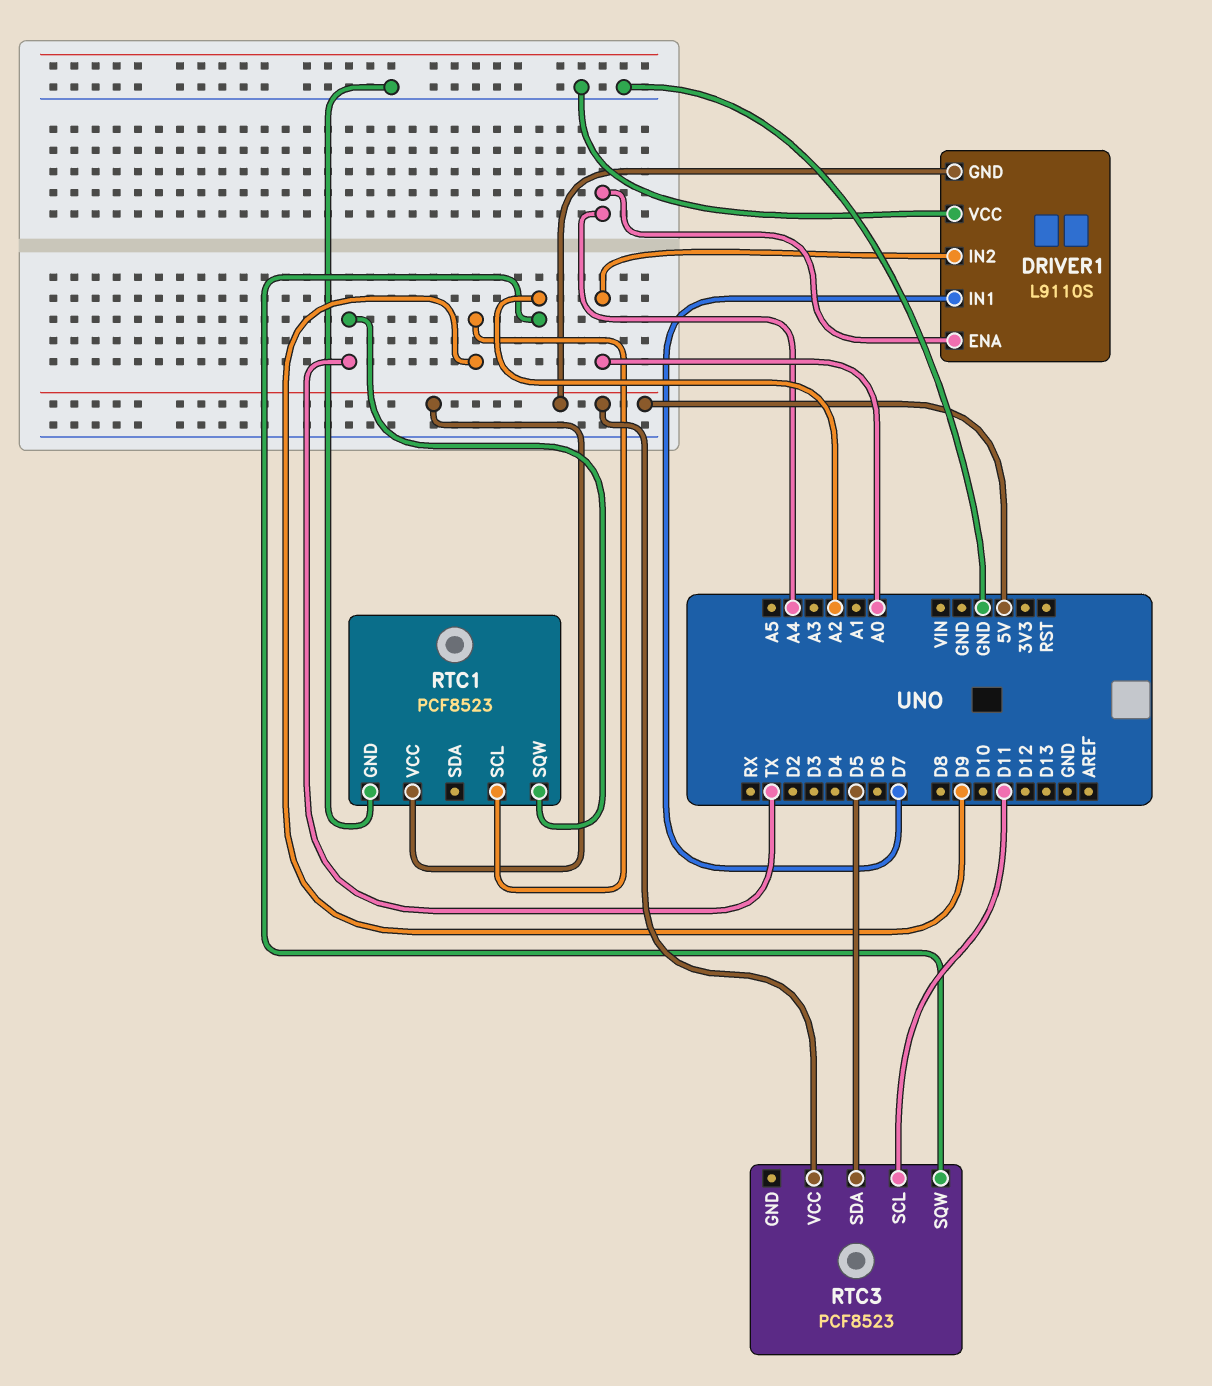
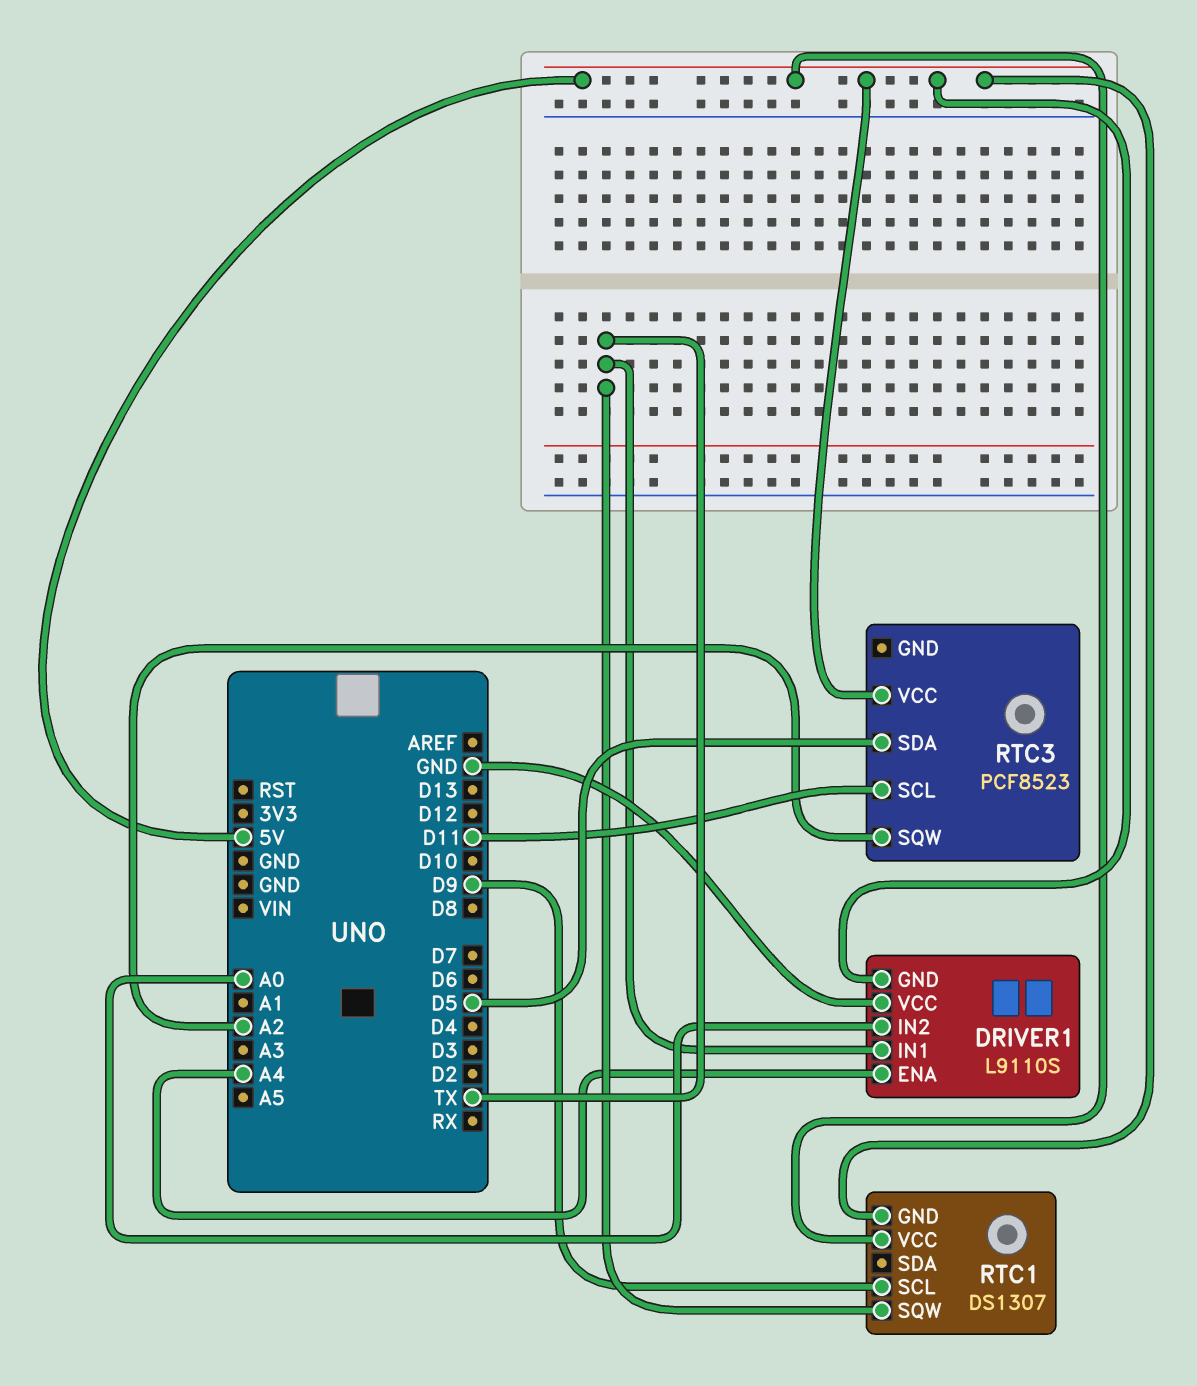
DRIVER1 pin IN1: D7 -> TX
RTC1: PCF8523 -> DS1307
RTC1 pin GND: GND -> 5V

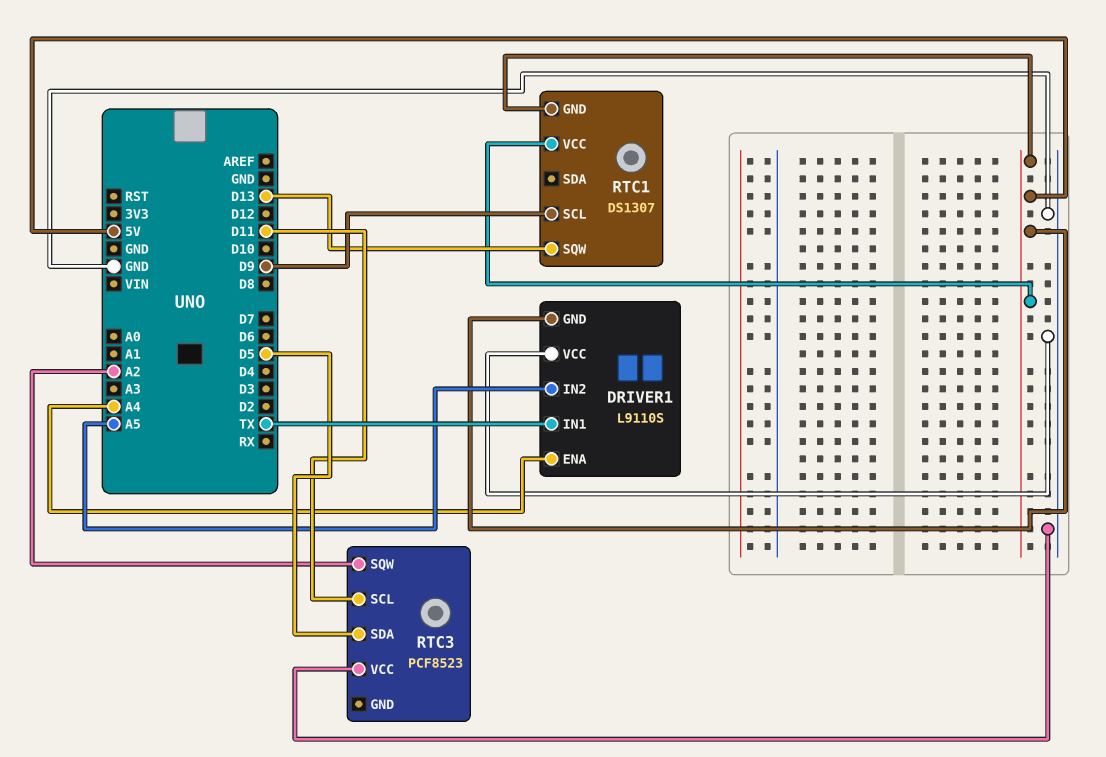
DRIVER1 pin IN2: A0 -> A5
RTC1 pin SQW: TX -> D13
RTC3 pin VCC: 5V -> GND

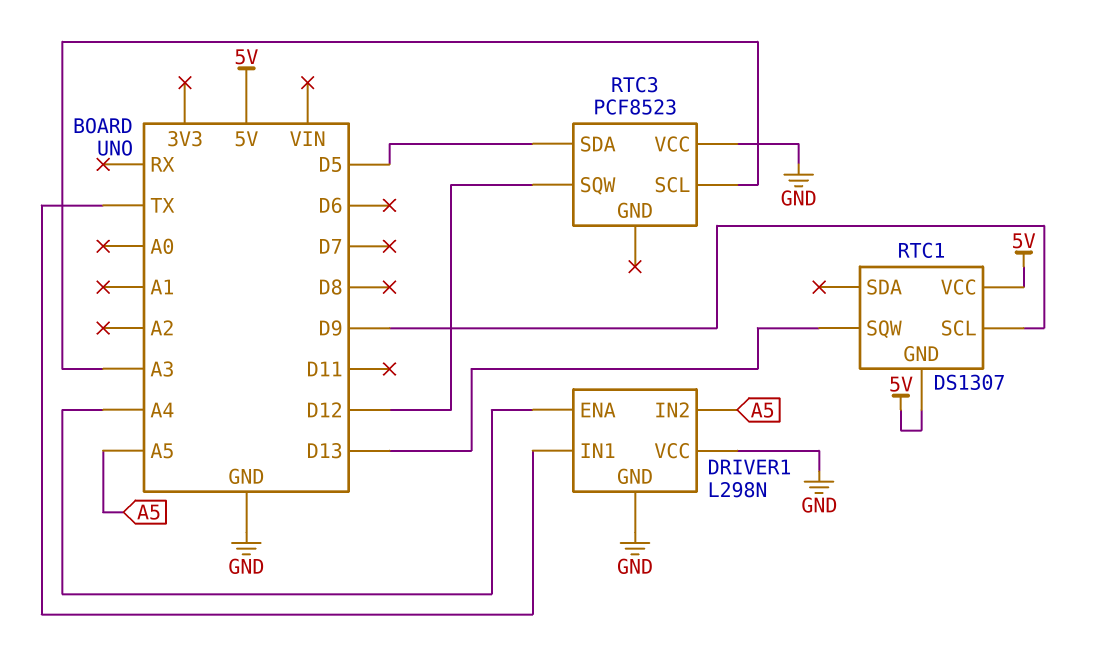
DRIVER1: L9110S -> L298N
DRIVER1 pin GND: 5V -> GND
RTC3 pin SCL: D11 -> A3
RTC3 pin SQW: A2 -> D12

